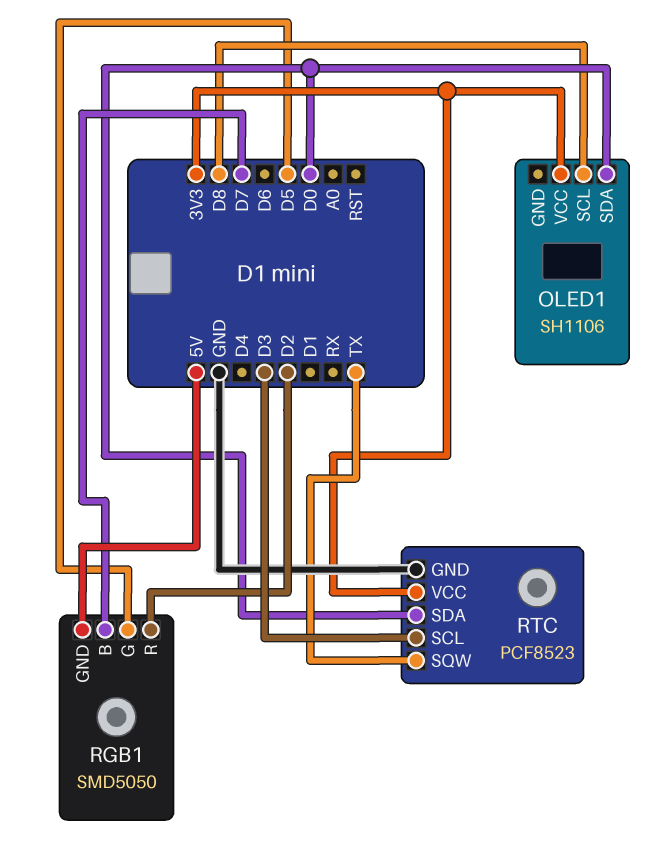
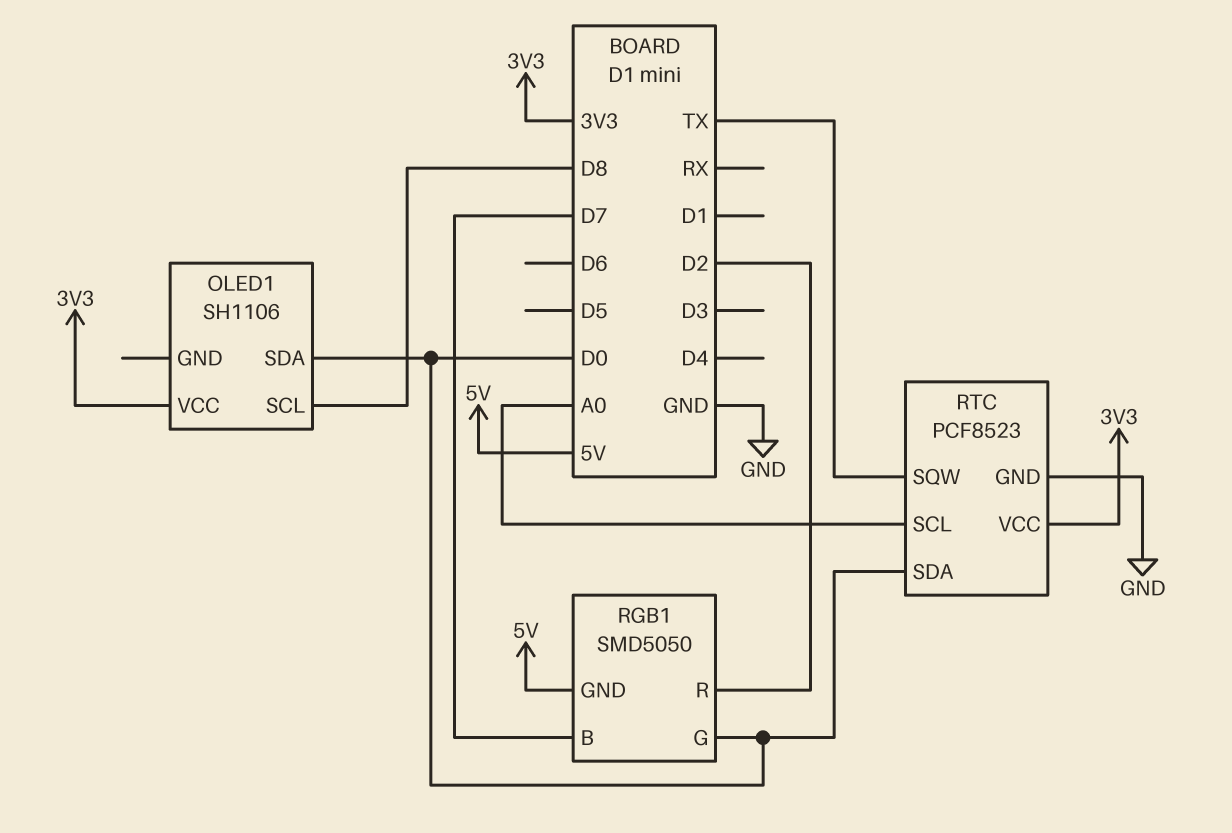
RGB1 pin G: D5 -> D0
RTC pin SCL: D3 -> A0

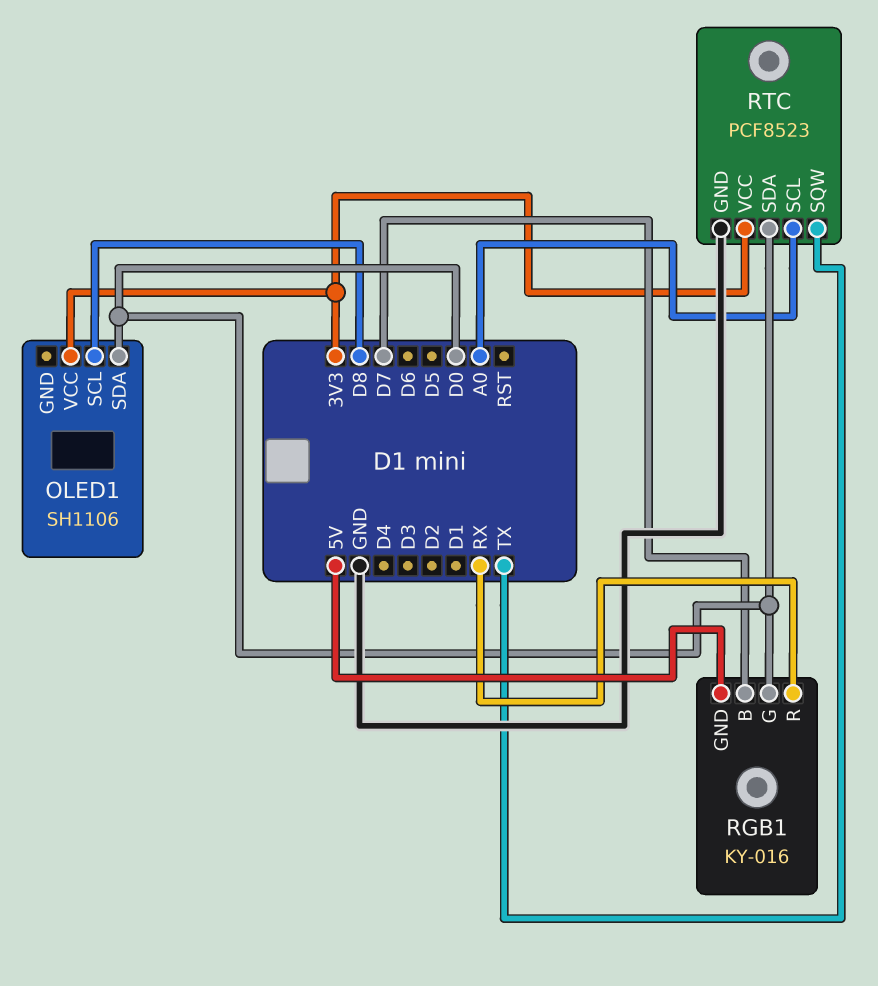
RGB1: SMD5050 -> KY-016
RGB1 pin R: D2 -> RX

